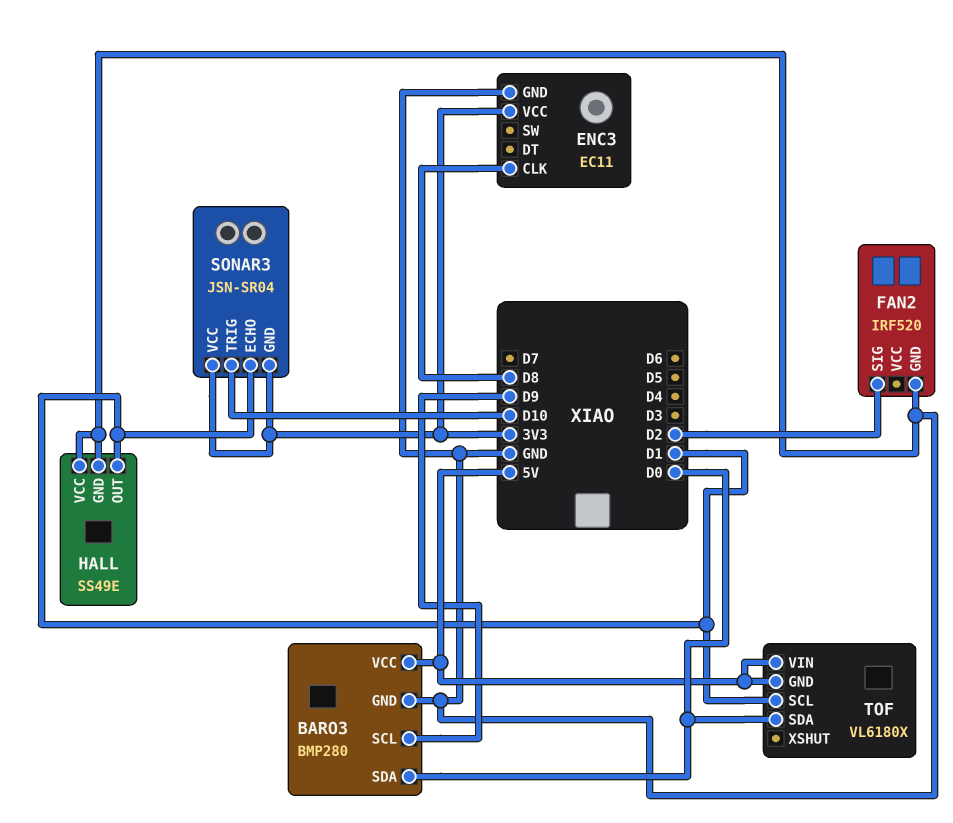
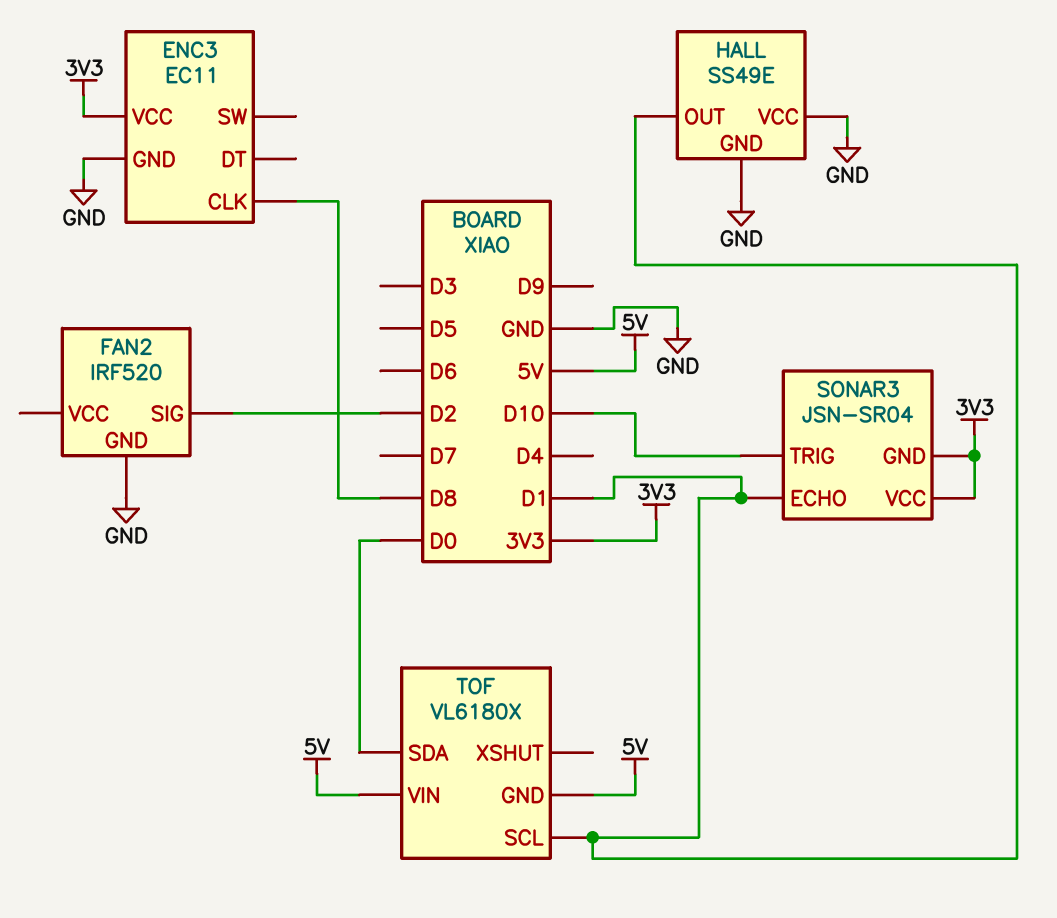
BARO3: BMP280 -> none
BARO3 pin GND: GND -> none
BARO3 pin SCL: D9 -> none
BARO3 pin SDA: D0 -> none
BARO3 pin VCC: 5V -> none

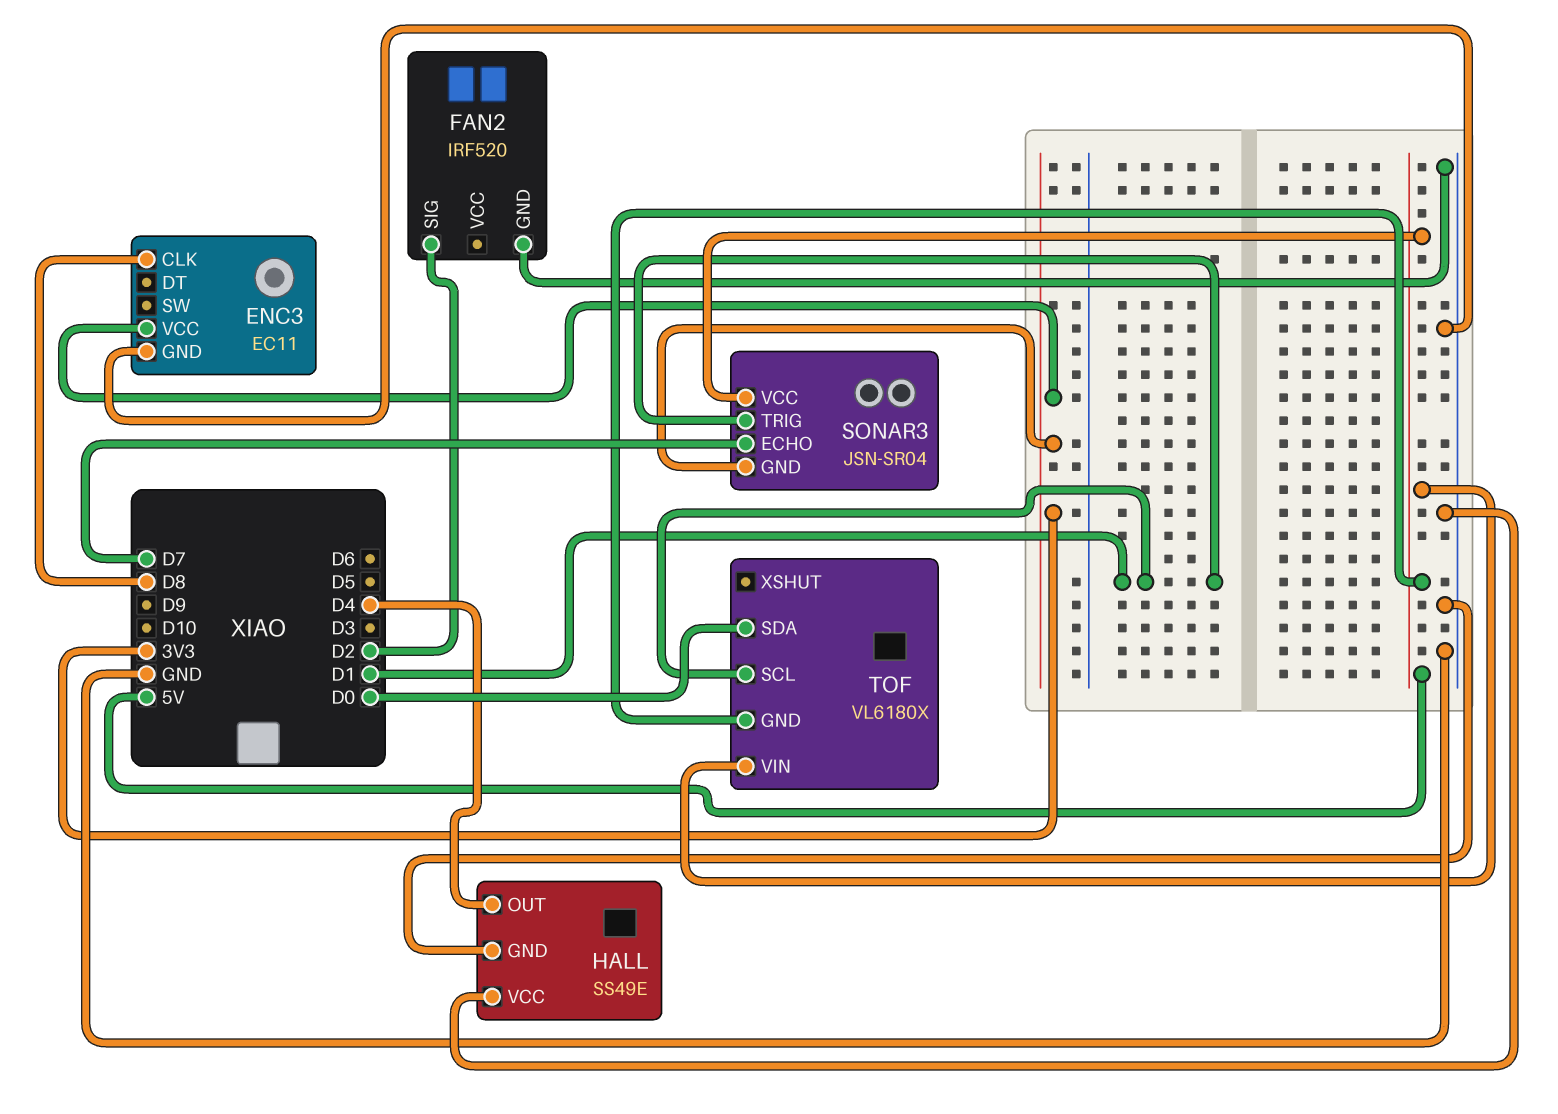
HALL pin OUT: D1 -> D4
SONAR3 pin ECHO: D1 -> D7
SONAR3 pin TRIG: D10 -> D1
SONAR3 pin VCC: 3V3 -> 5V

